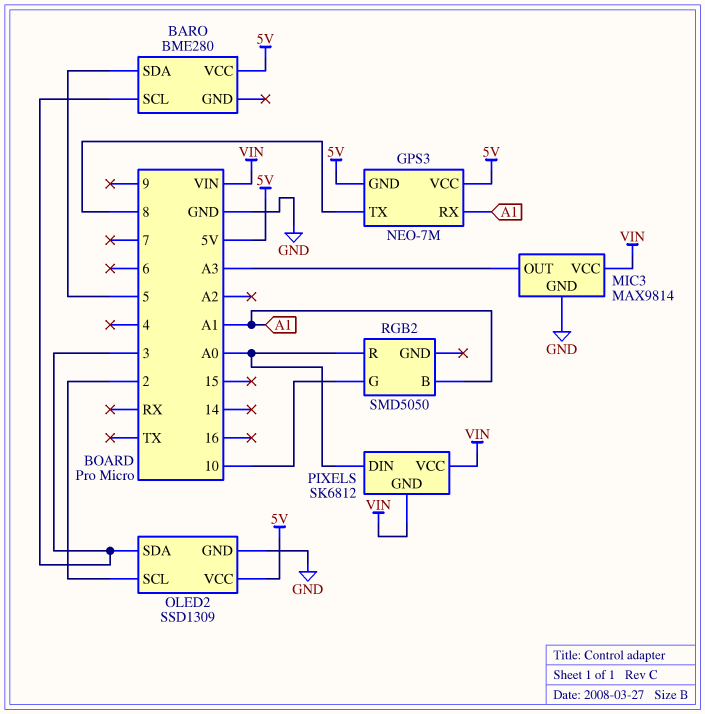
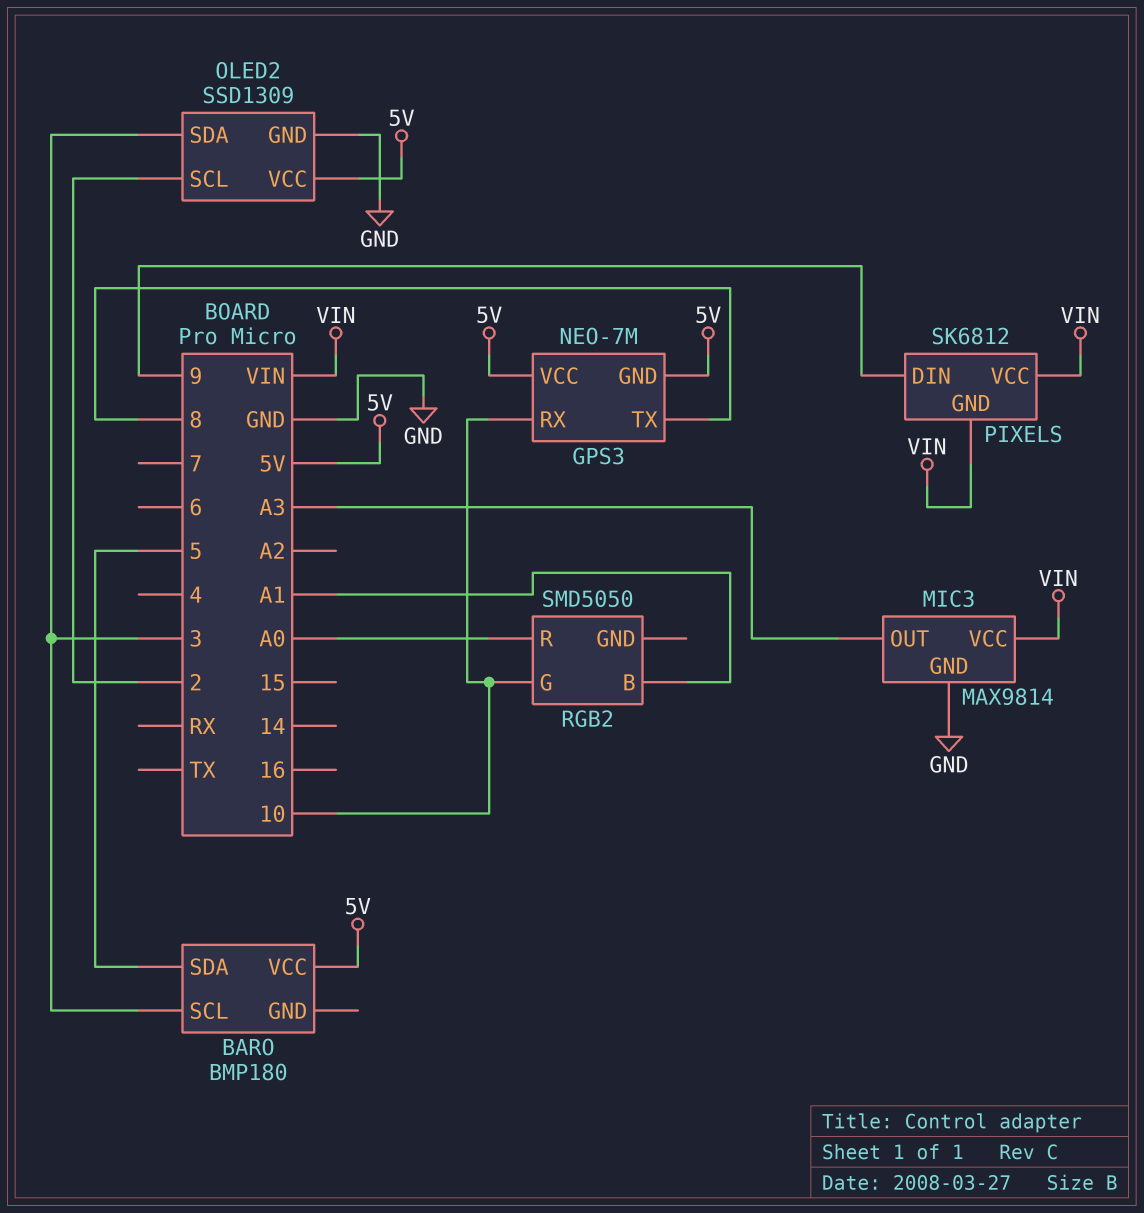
BARO: BME280 -> BMP180
GPS3 pin RX: A1 -> 10
PIXELS pin DIN: A0 -> 9

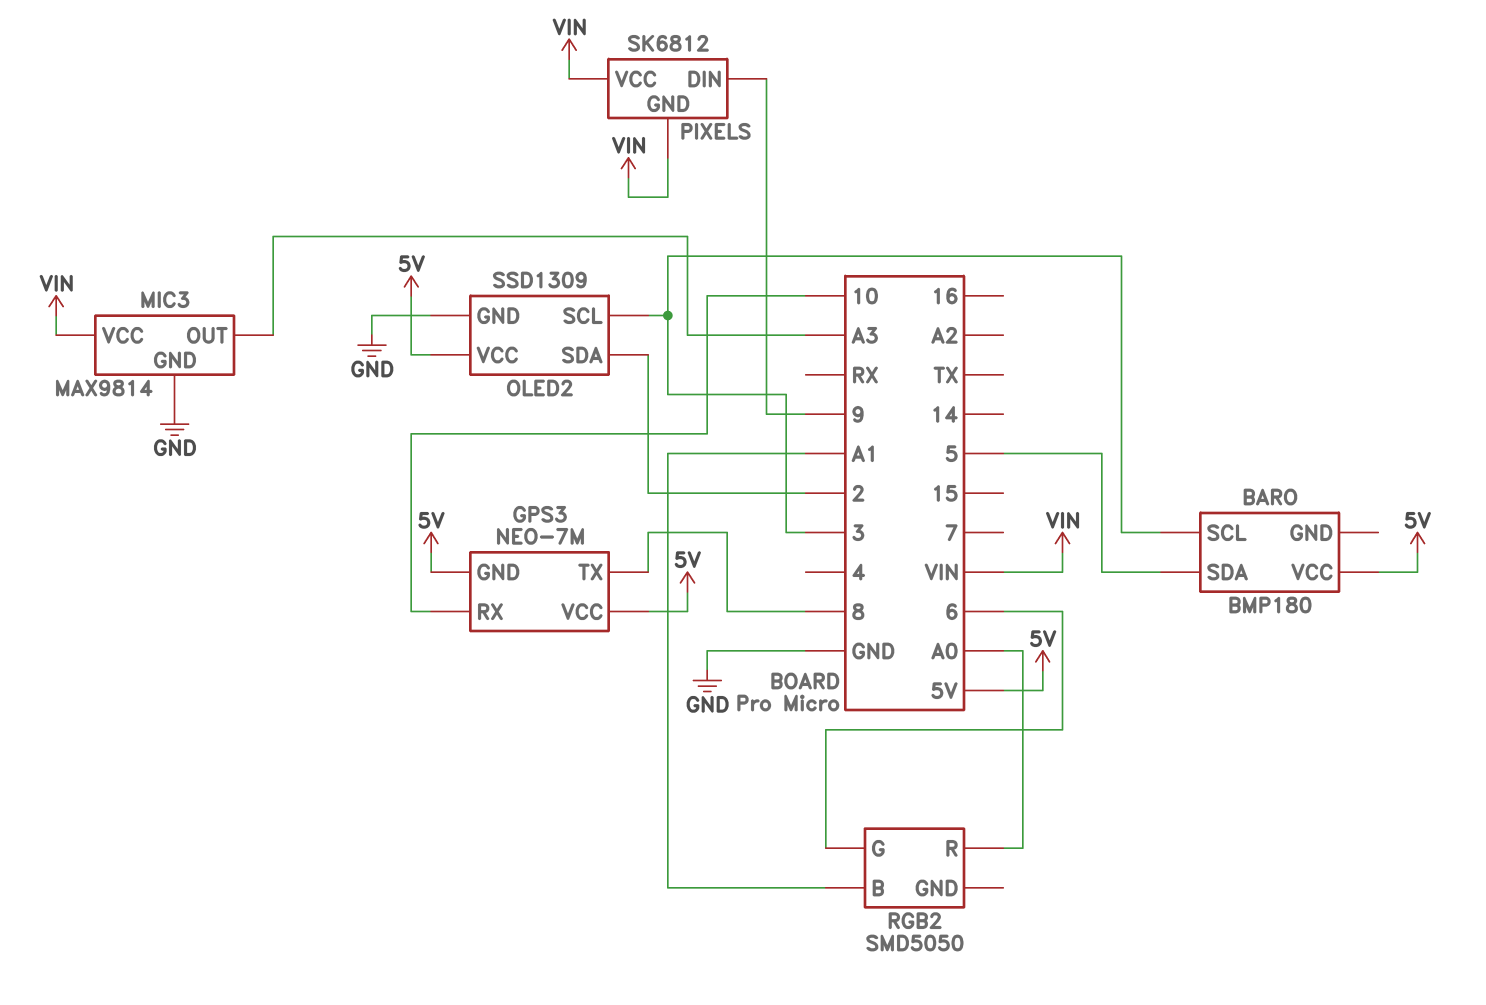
OLED2 pin SCL: 2 -> 3
OLED2 pin SDA: 3 -> 2
RGB2 pin G: 10 -> 6

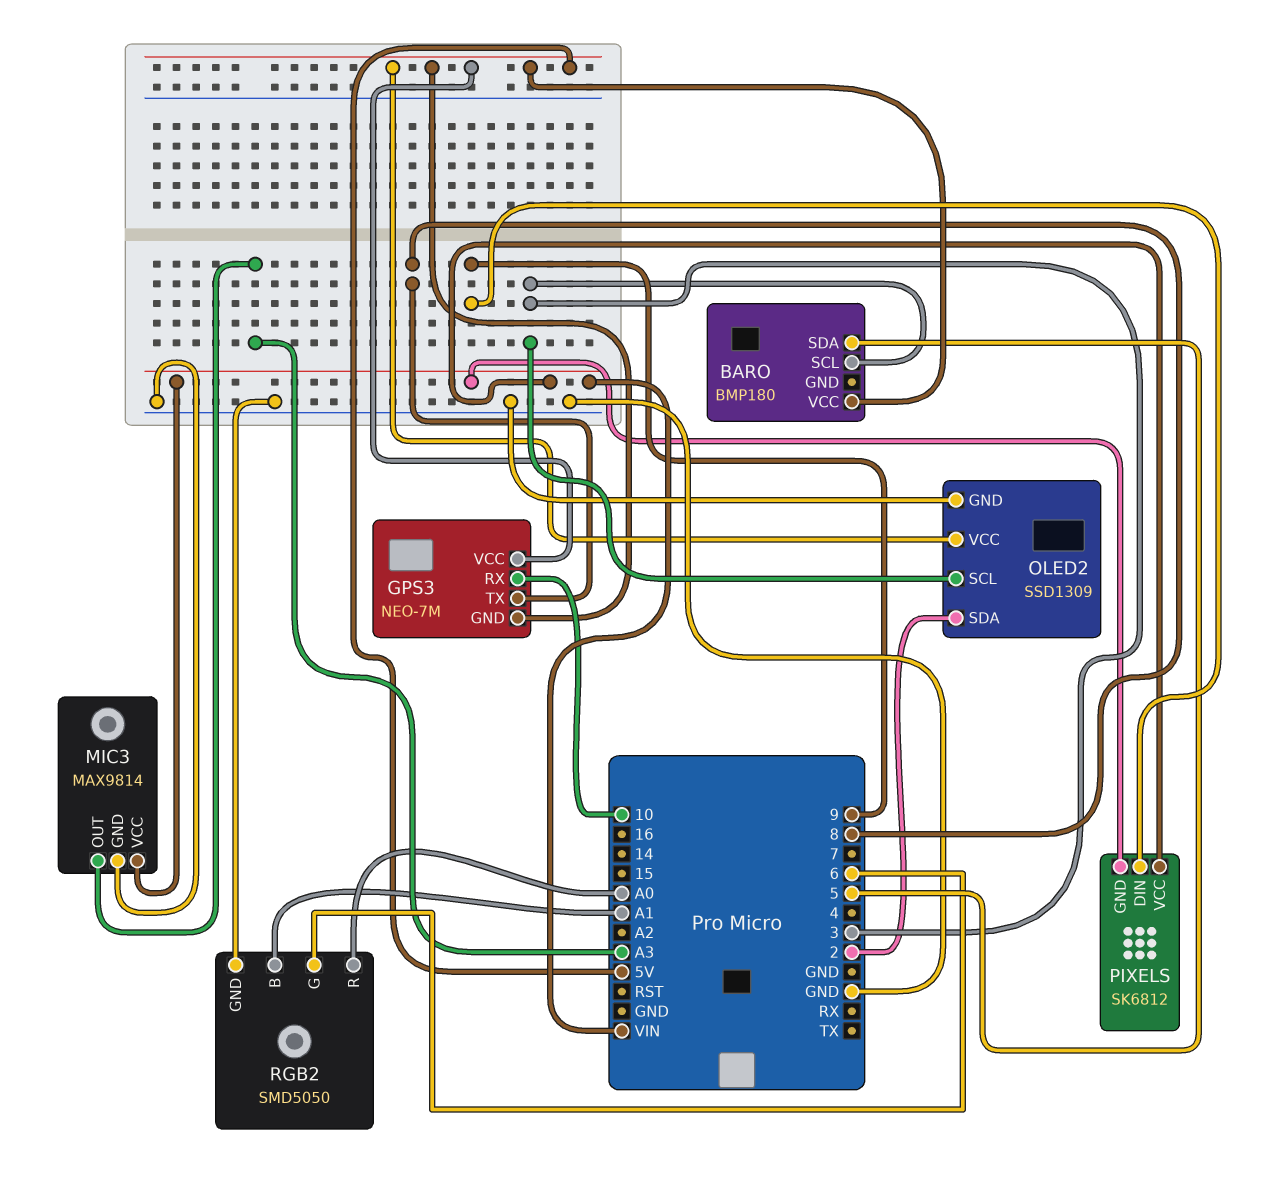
RGB2 pin GND: none -> GND

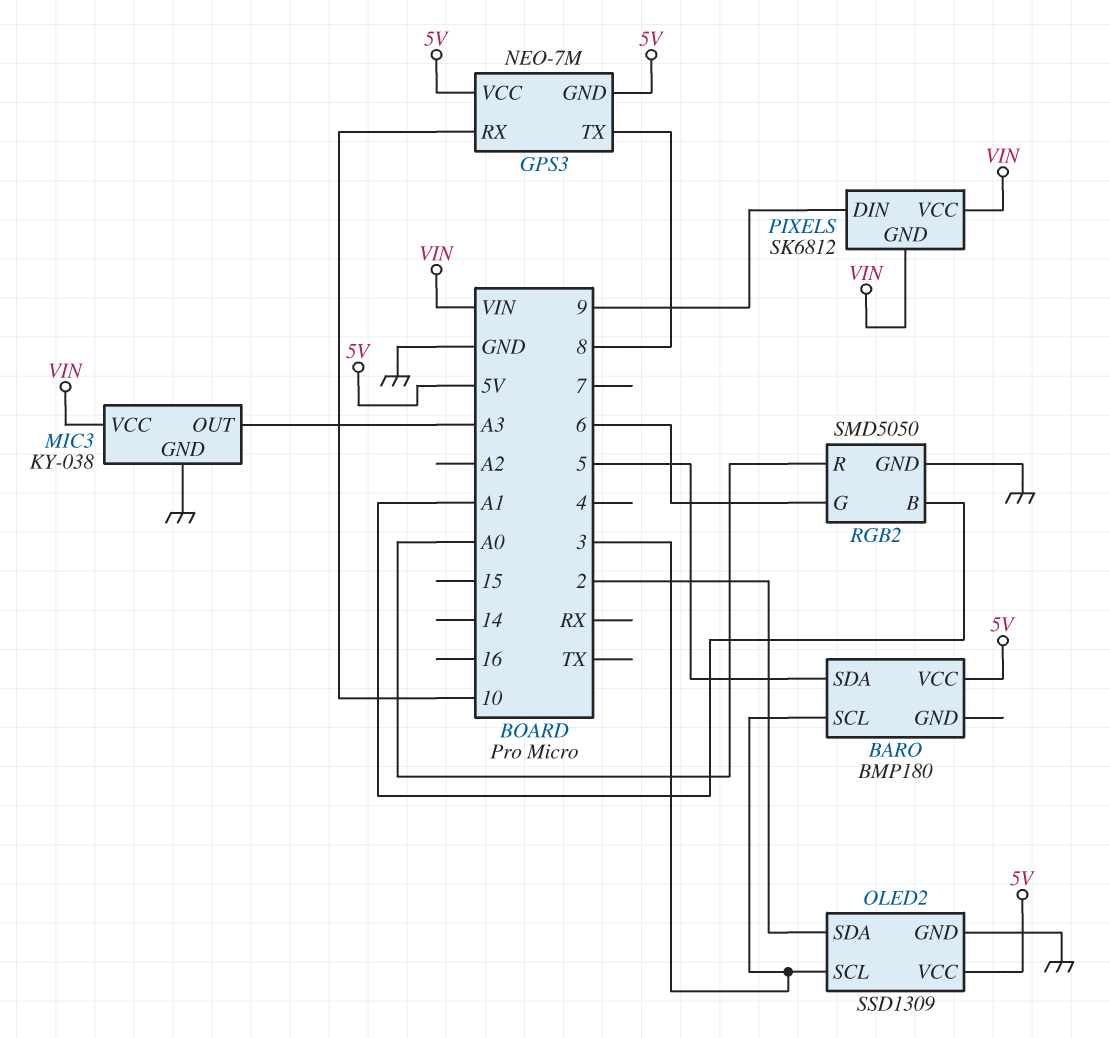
MIC3: MAX9814 -> KY-038

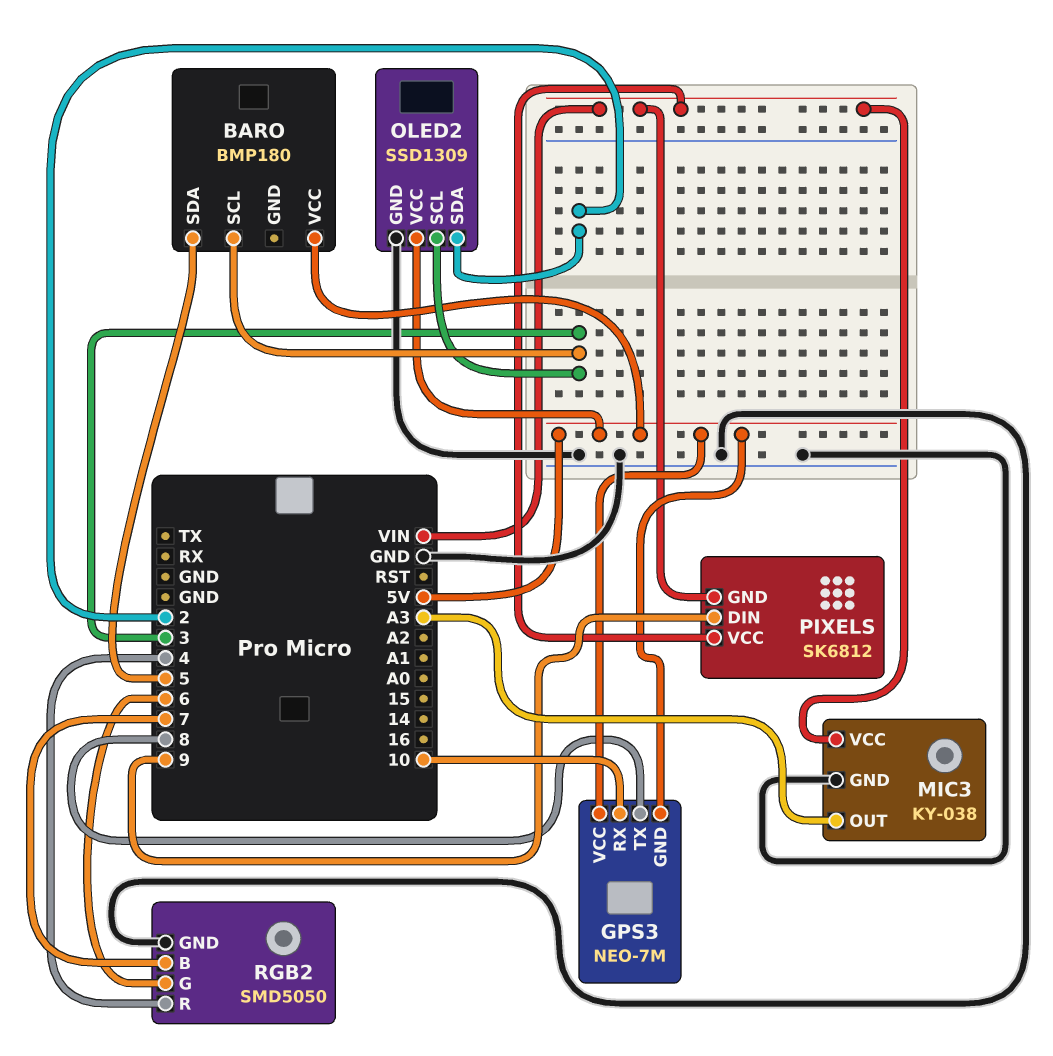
RGB2 pin B: A1 -> 7
RGB2 pin R: A0 -> 4

